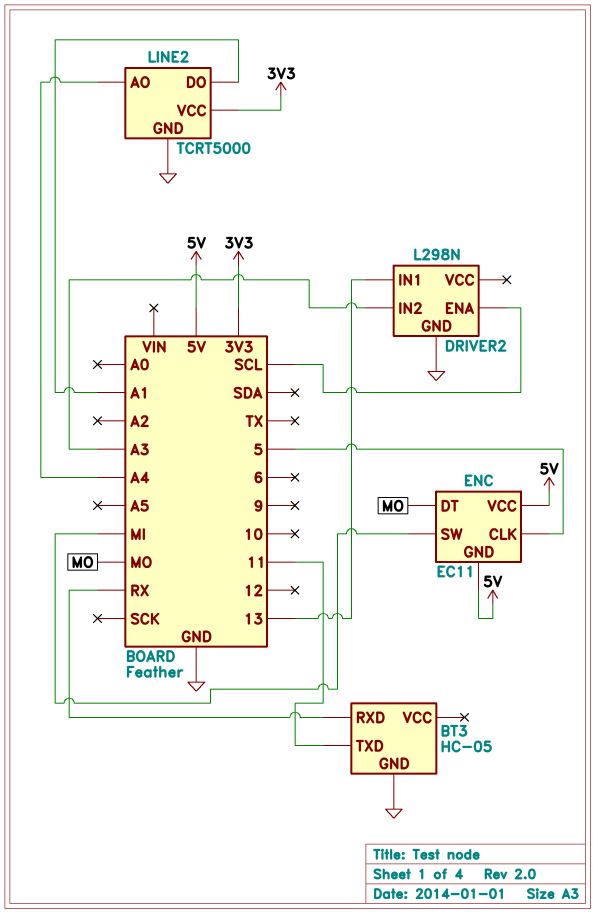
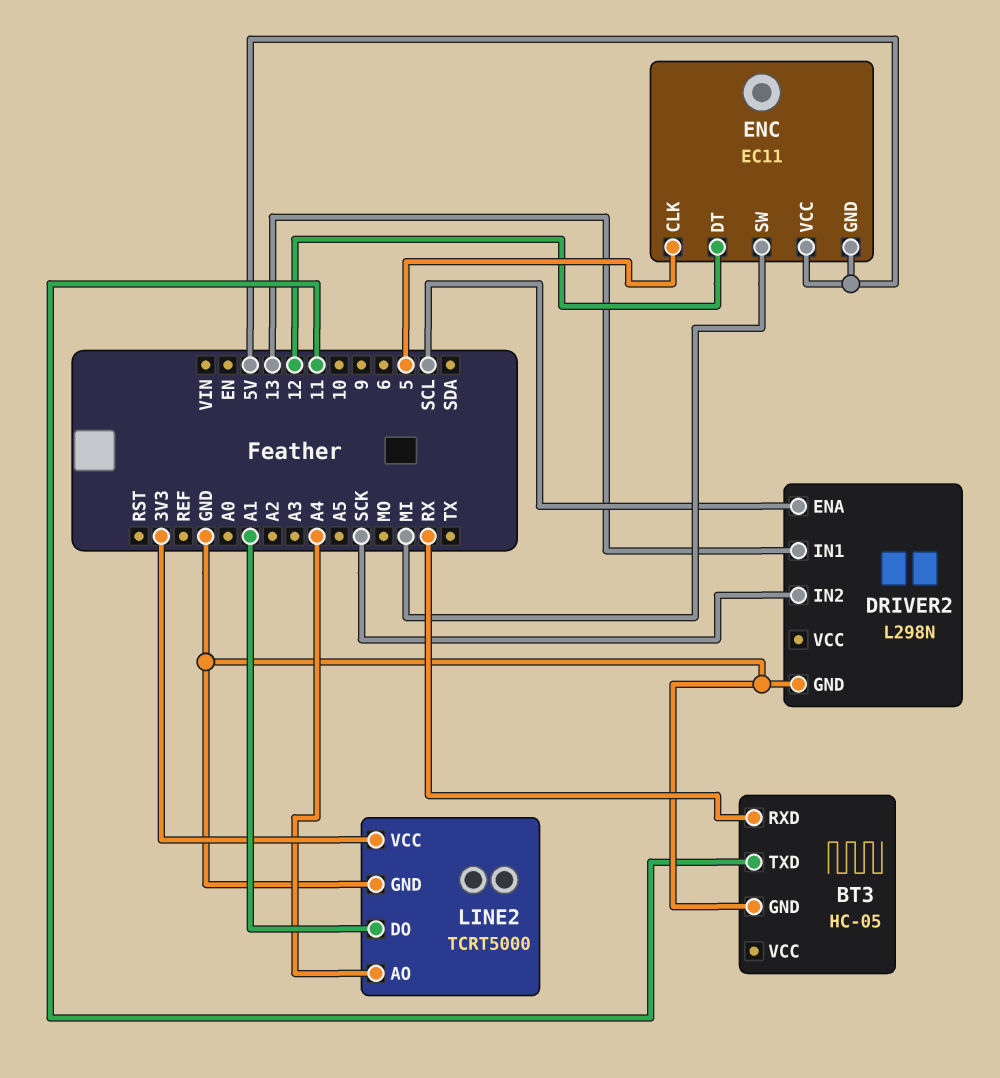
DRIVER2 pin IN2: A3 -> SCK
ENC pin DT: MO -> 12

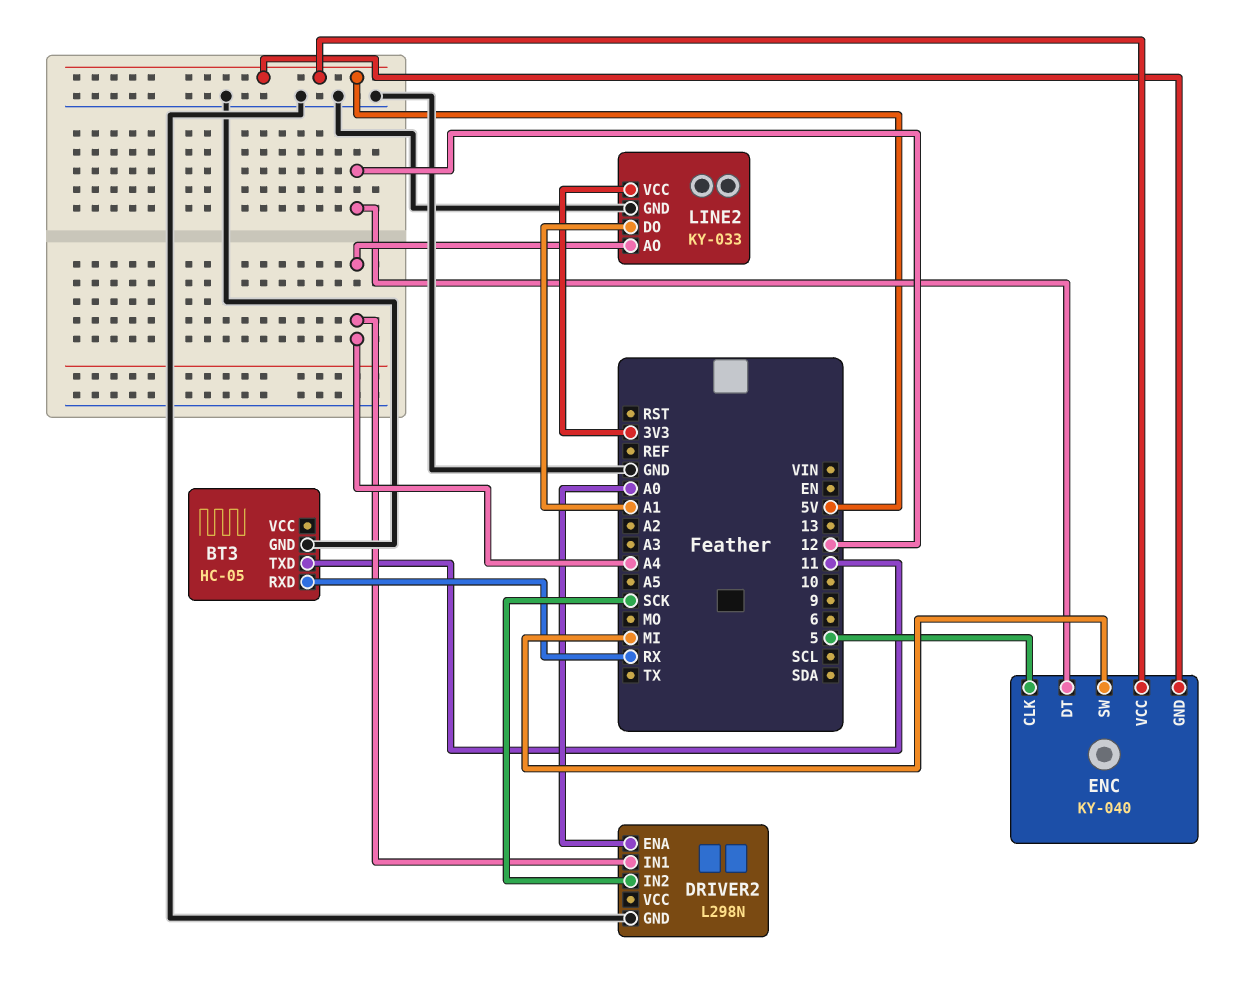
DRIVER2 pin ENA: SCL -> A0
DRIVER2 pin IN1: 13 -> A4
ENC: EC11 -> KY-040
LINE2: TCRT5000 -> KY-033

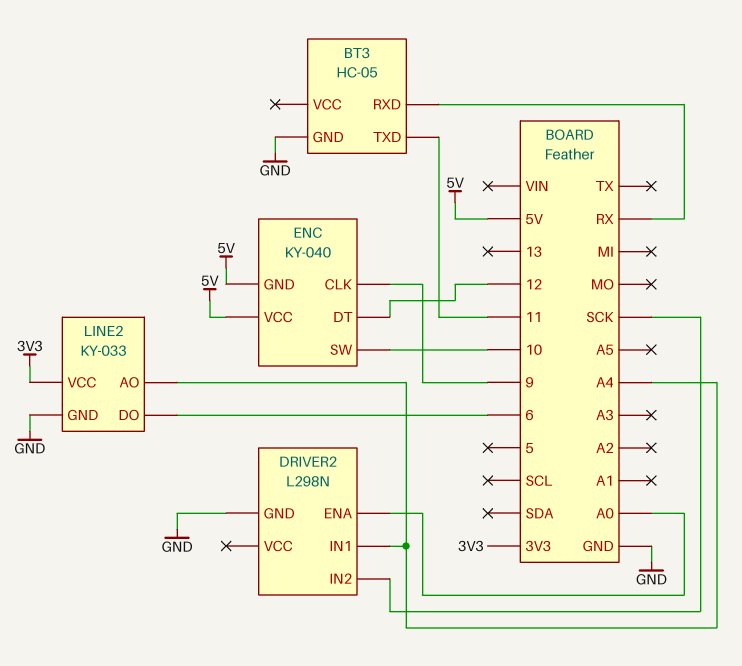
ENC pin CLK: 5 -> 9
ENC pin SW: MI -> 10
LINE2 pin DO: A1 -> 6

